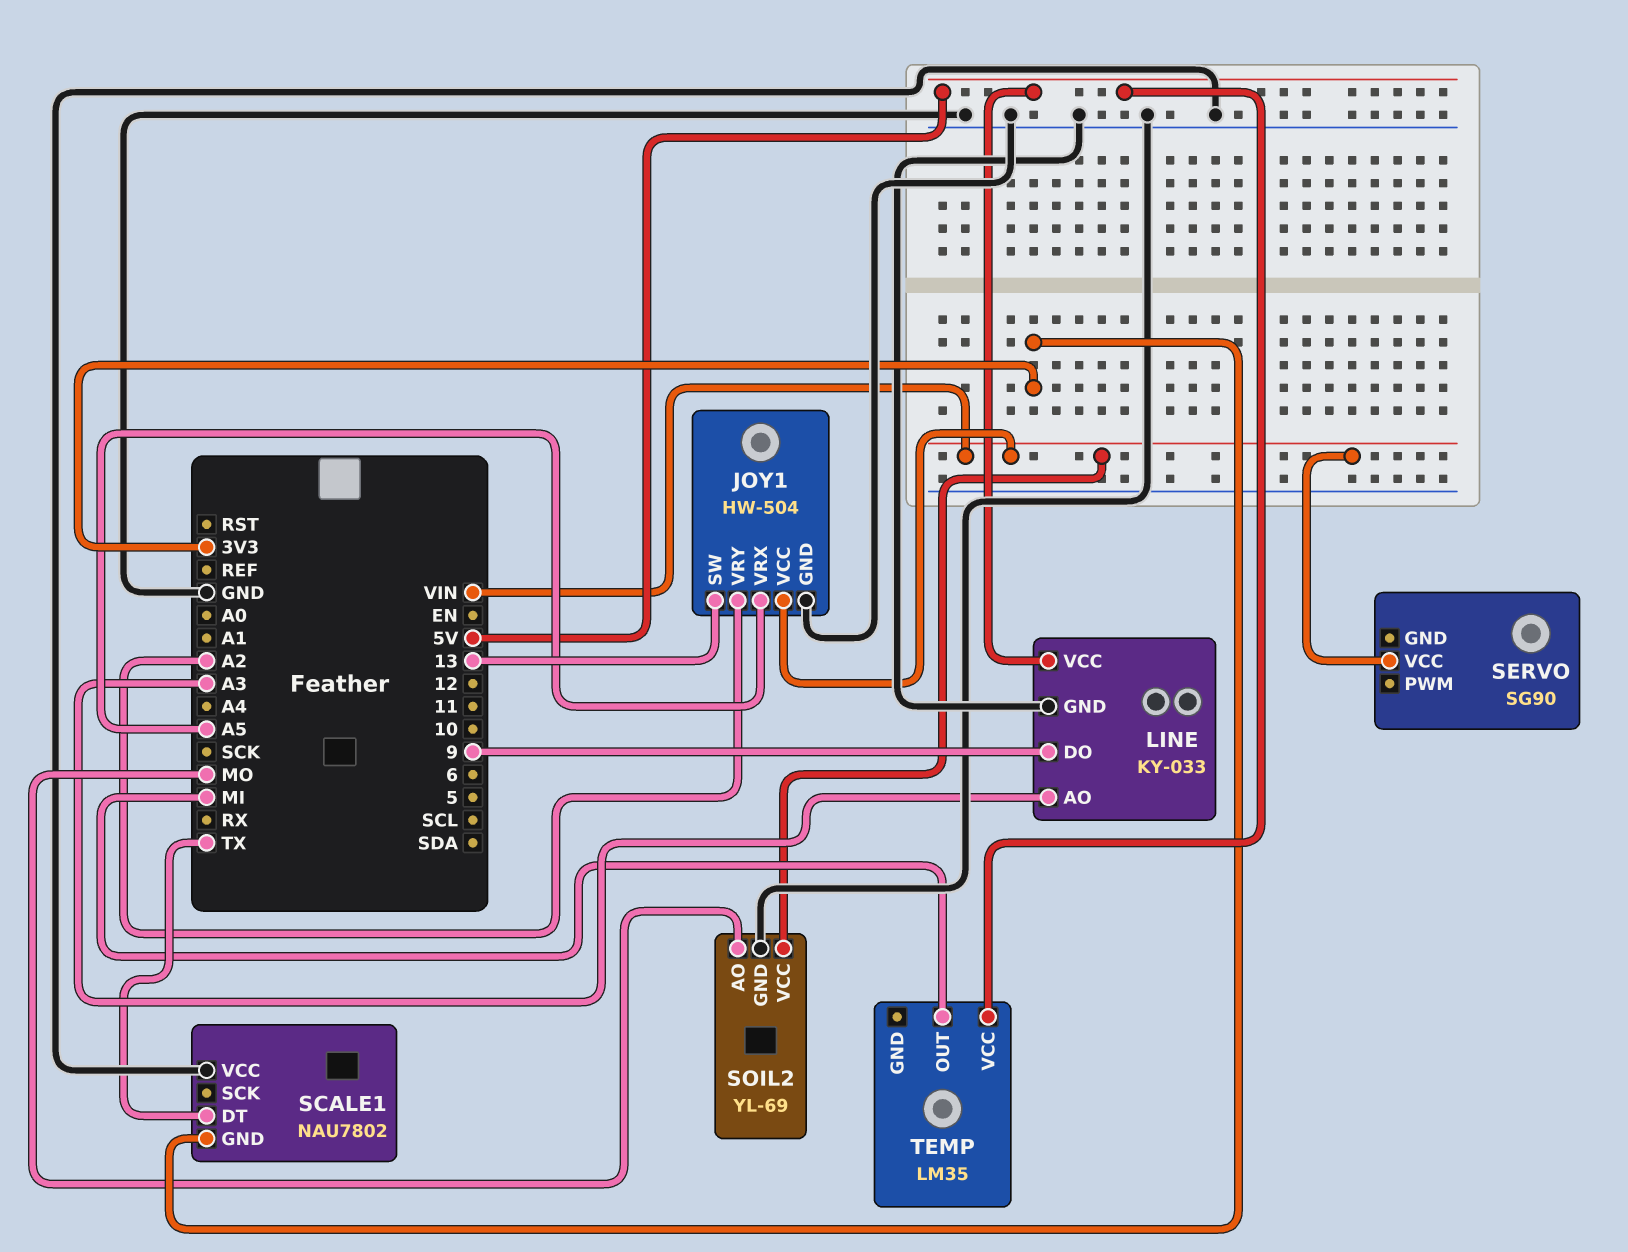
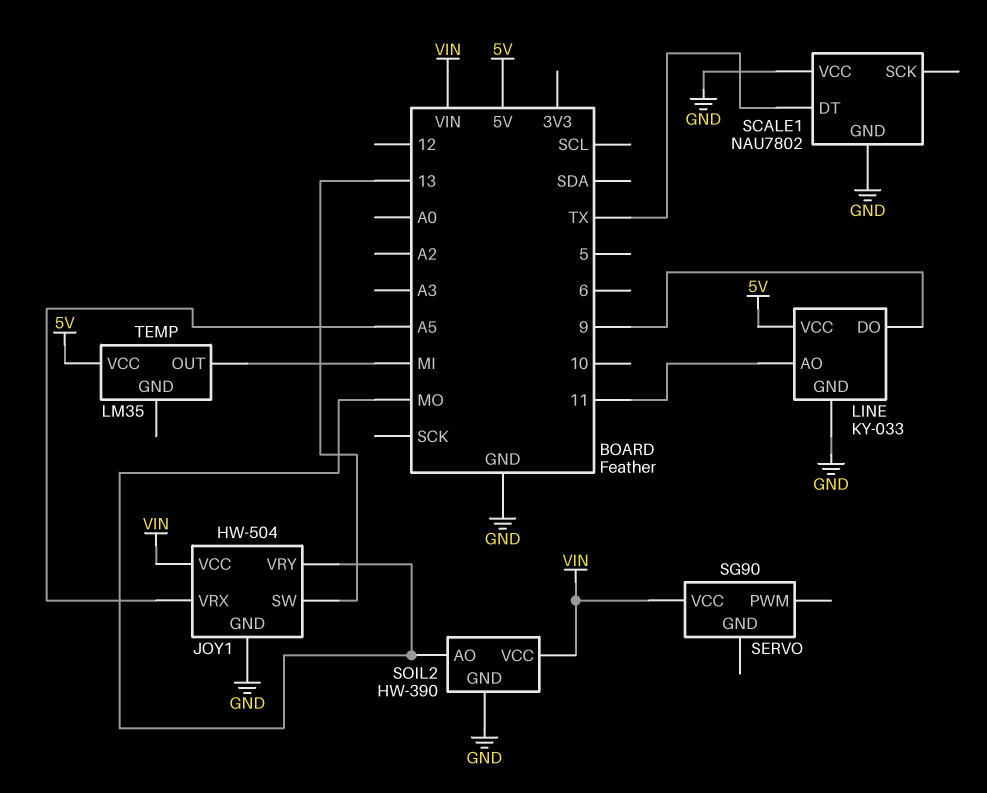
JOY1 pin VRY: A2 -> MO
LINE pin AO: A3 -> 11
SCALE1 pin GND: 3V3 -> GND
SOIL2: YL-69 -> HW-390

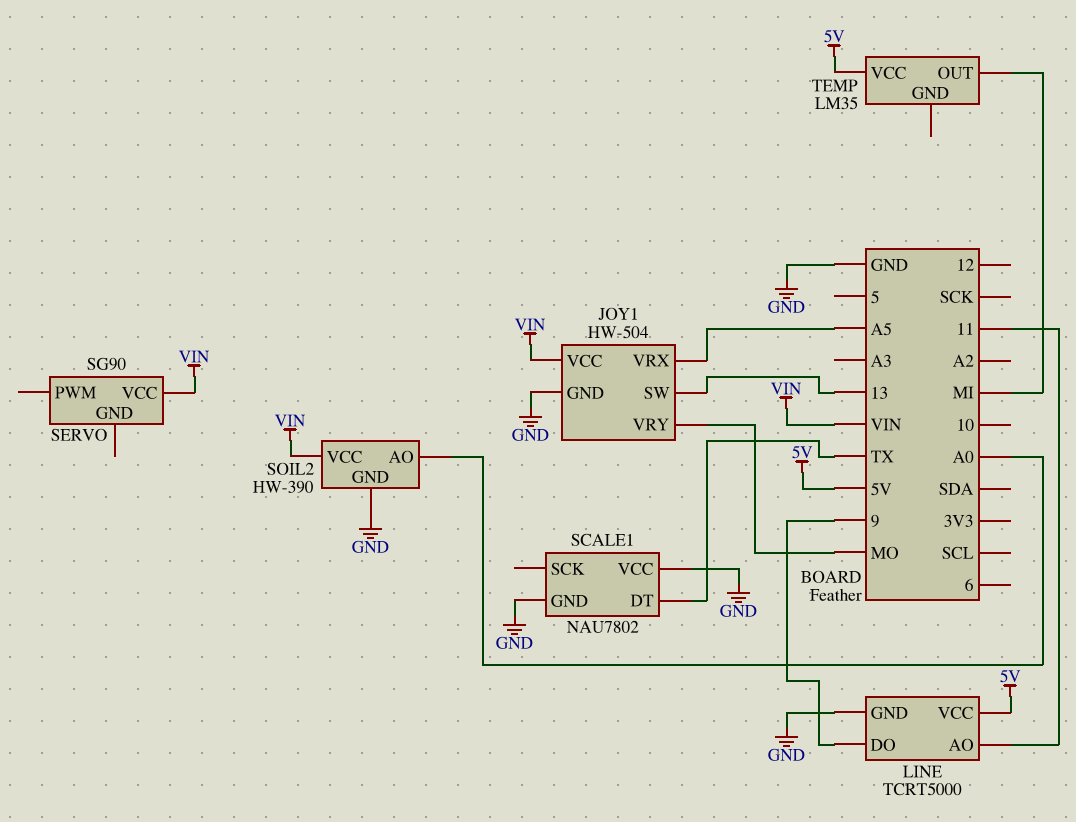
LINE: KY-033 -> TCRT5000
SOIL2 pin AO: MO -> A0

